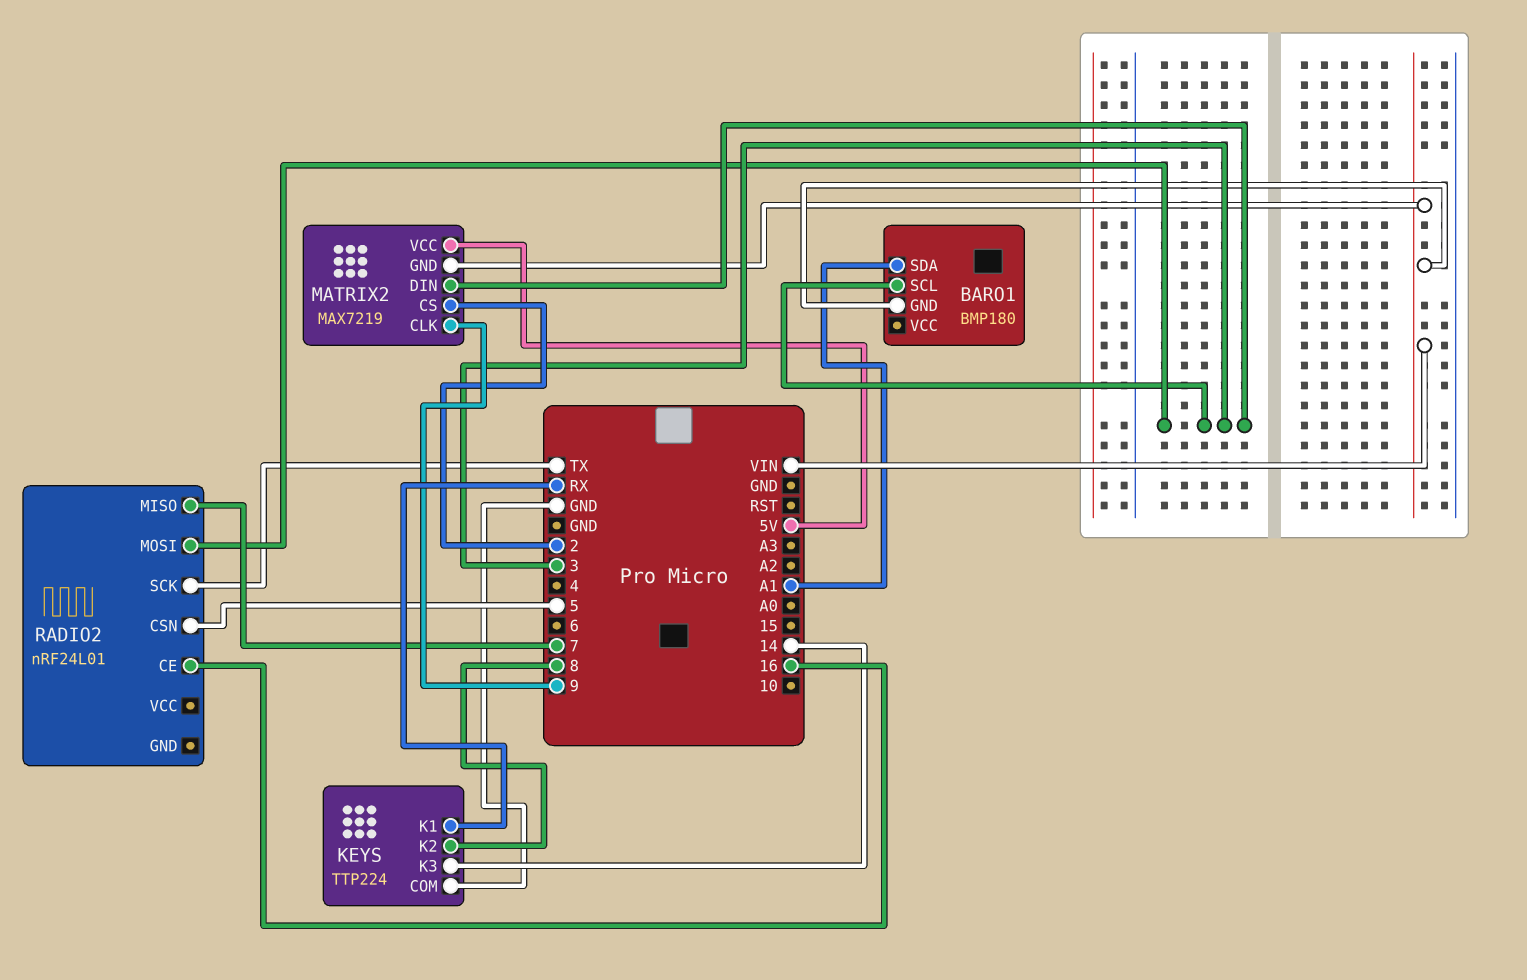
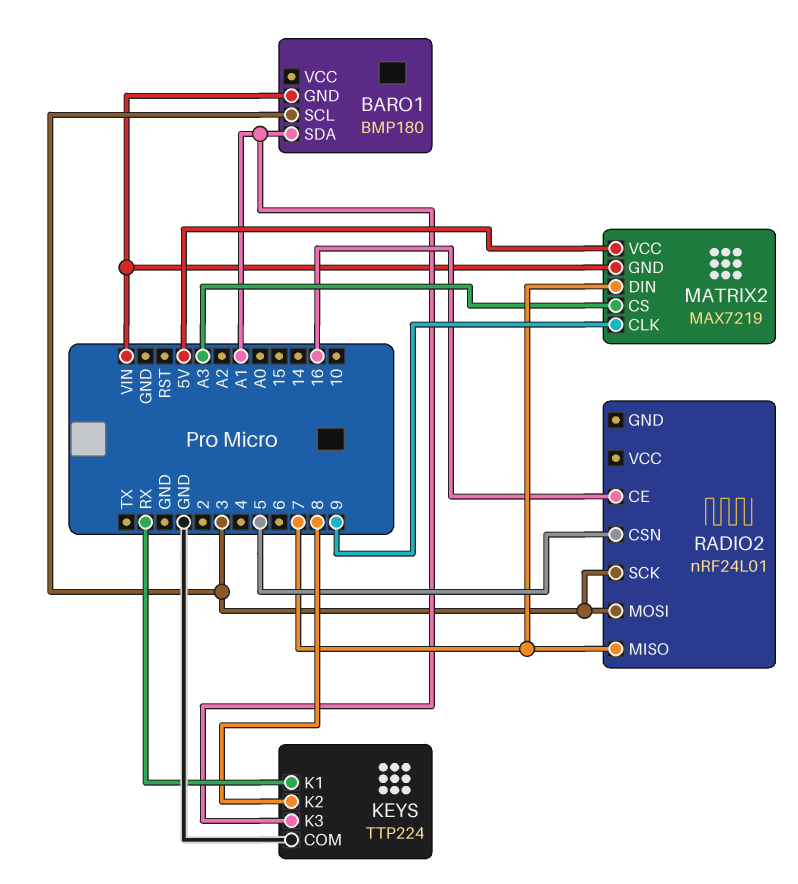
KEYS pin K3: 14 -> A1
MATRIX2 pin CS: 2 -> A3
MATRIX2 pin DIN: 3 -> 7
RADIO2 pin SCK: TX -> 3

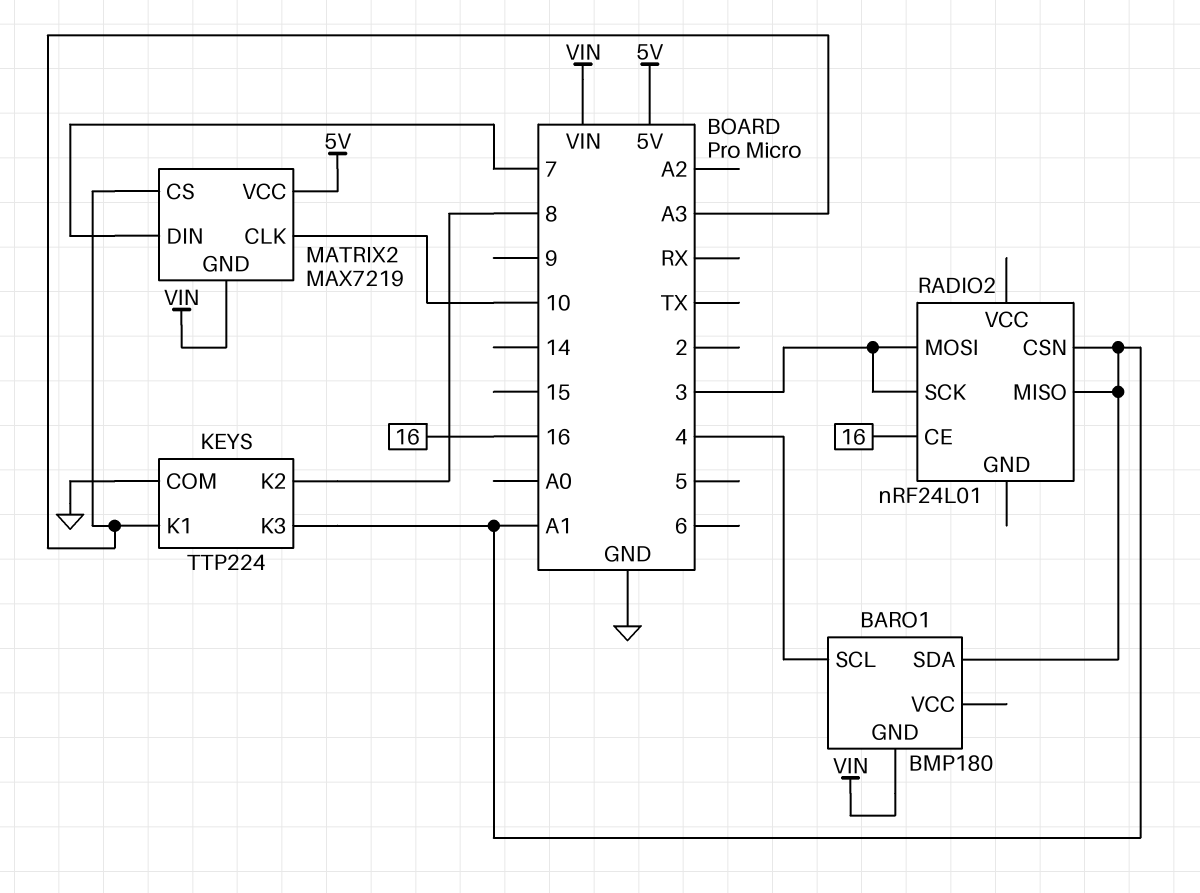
BARO1 pin SCL: 3 -> 4
KEYS pin K1: RX -> A3
MATRIX2 pin CLK: 9 -> 10
RADIO2 pin CSN: 5 -> A1
RADIO2 pin MISO: 7 -> A1

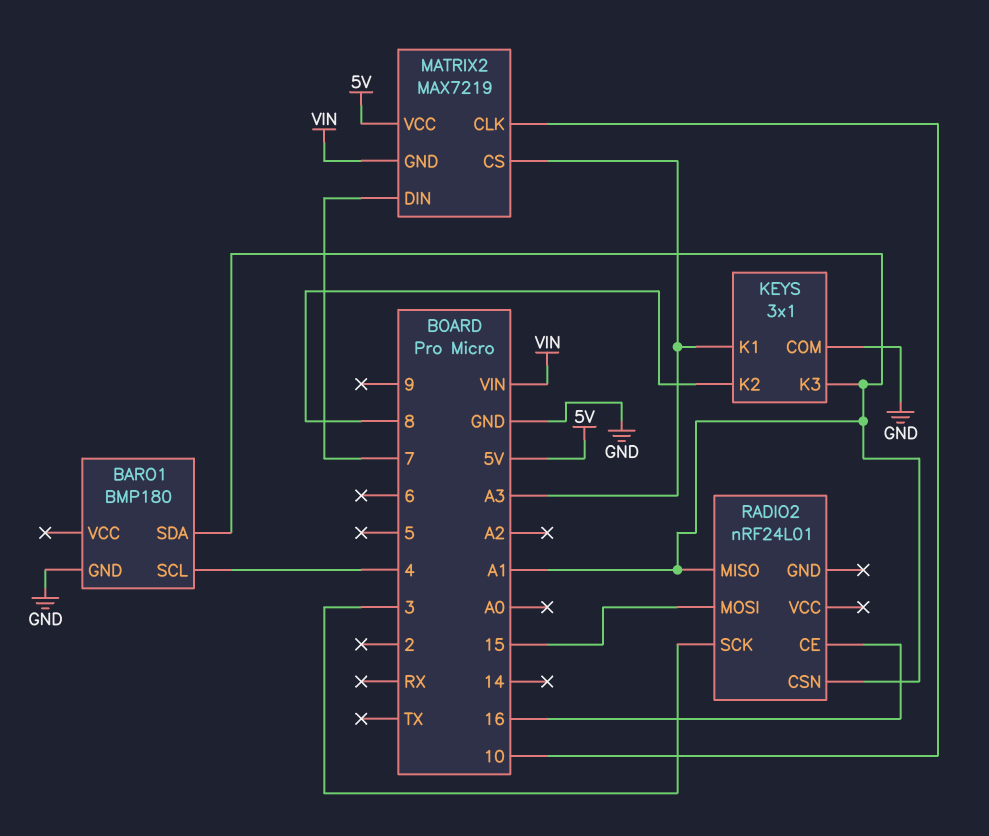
BARO1 pin GND: VIN -> GND
KEYS: TTP224 -> 3x1
RADIO2 pin MOSI: 3 -> 15

